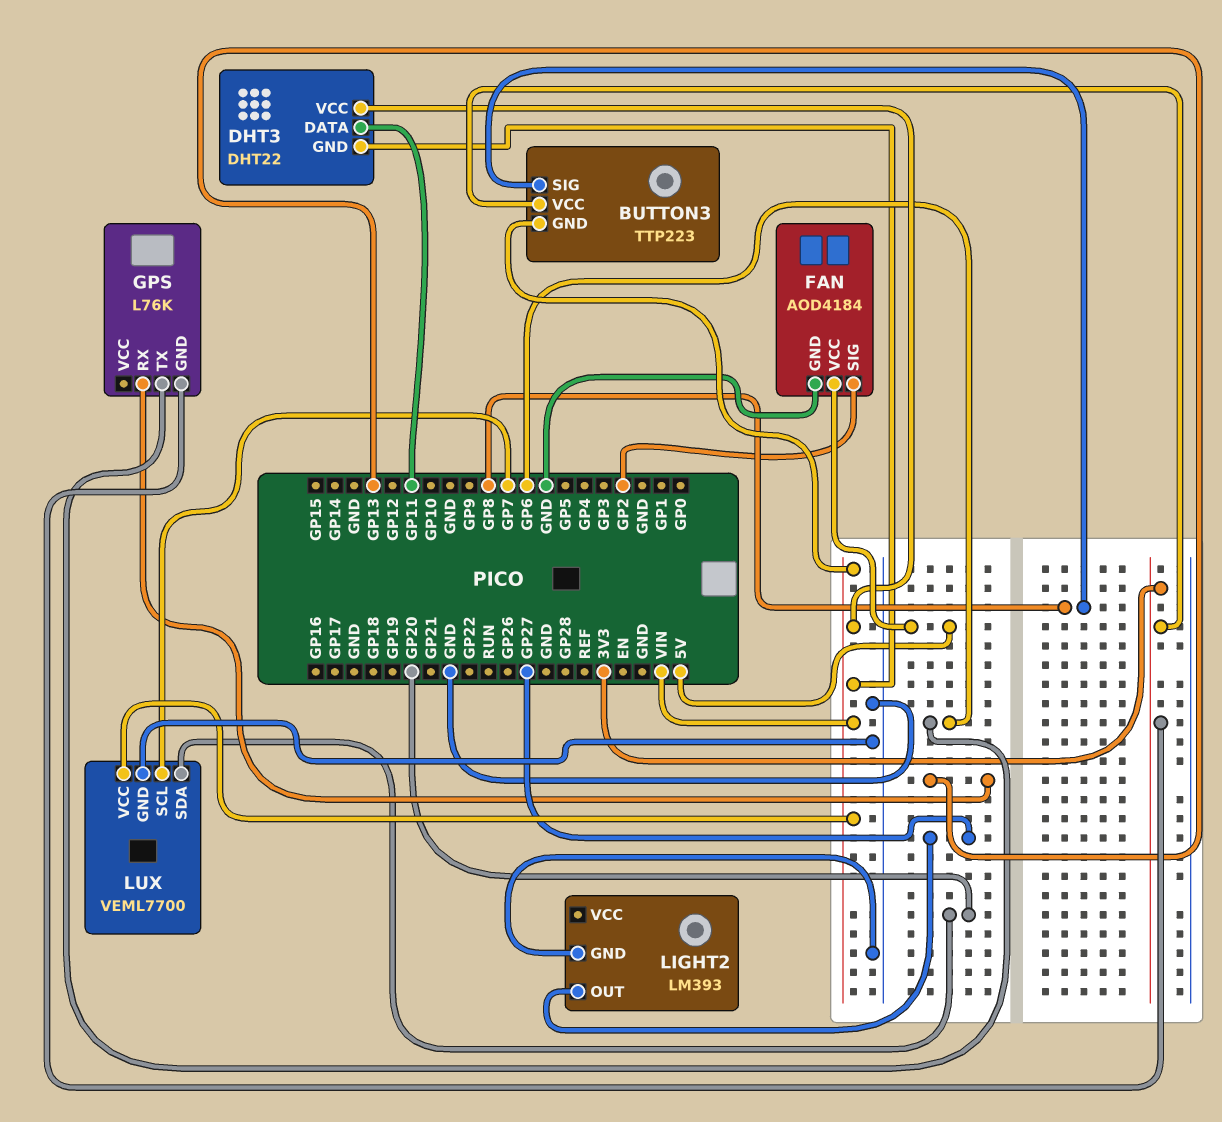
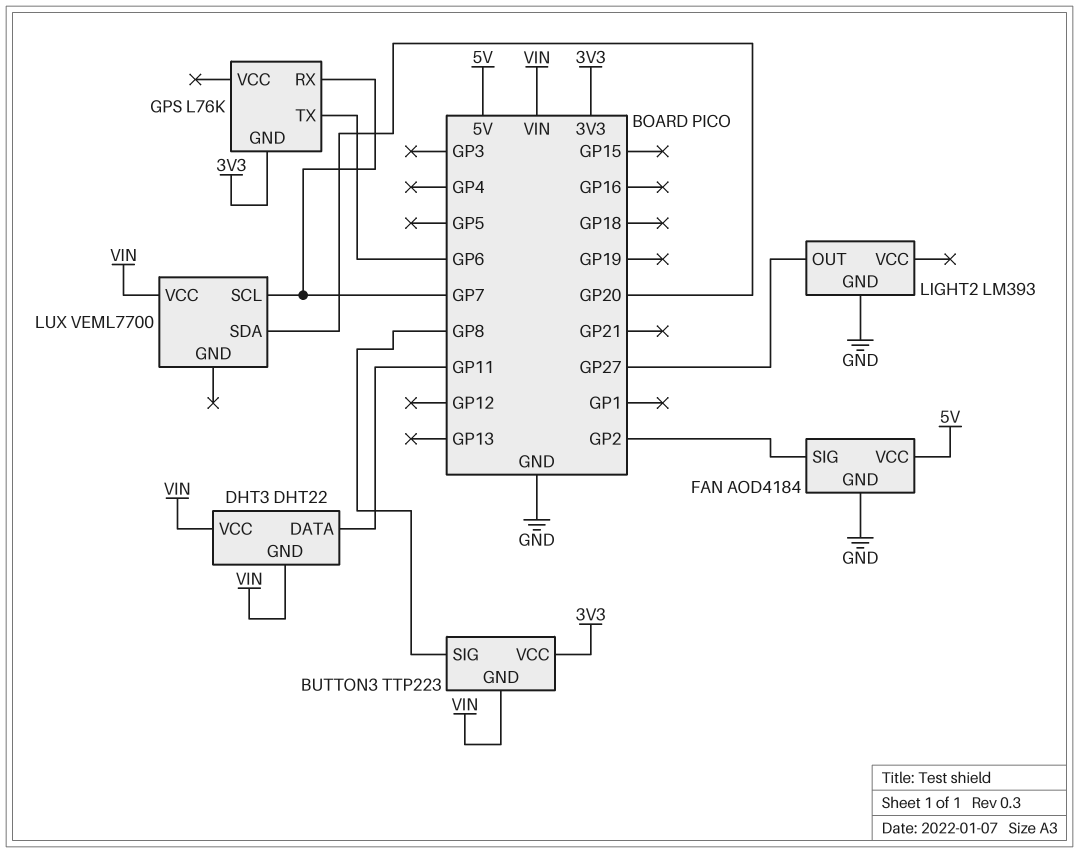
GPS pin RX: GP13 -> GP7
LUX pin GND: GND -> none

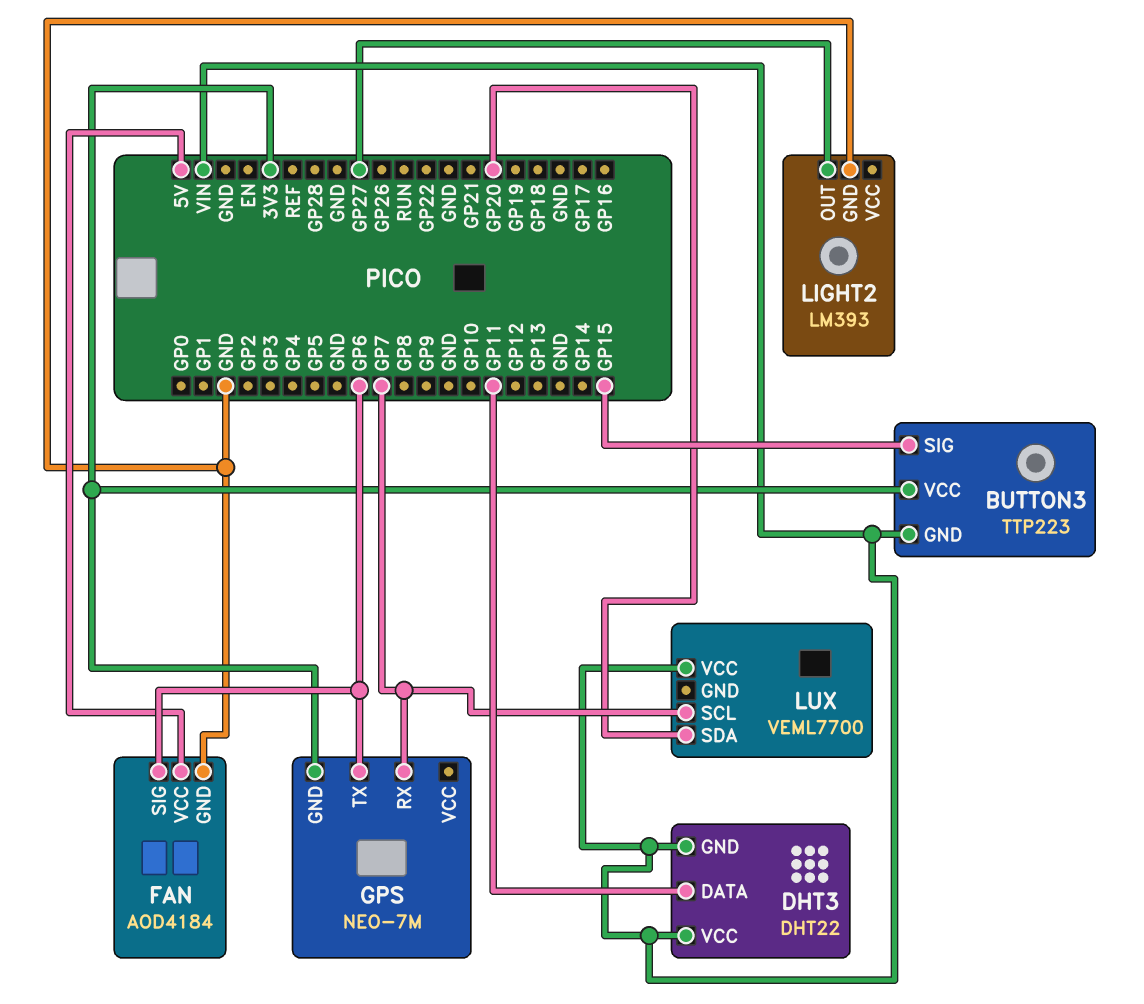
BUTTON3 pin SIG: GP8 -> GP15
FAN pin SIG: GP2 -> GP6
GPS: L76K -> NEO-7M

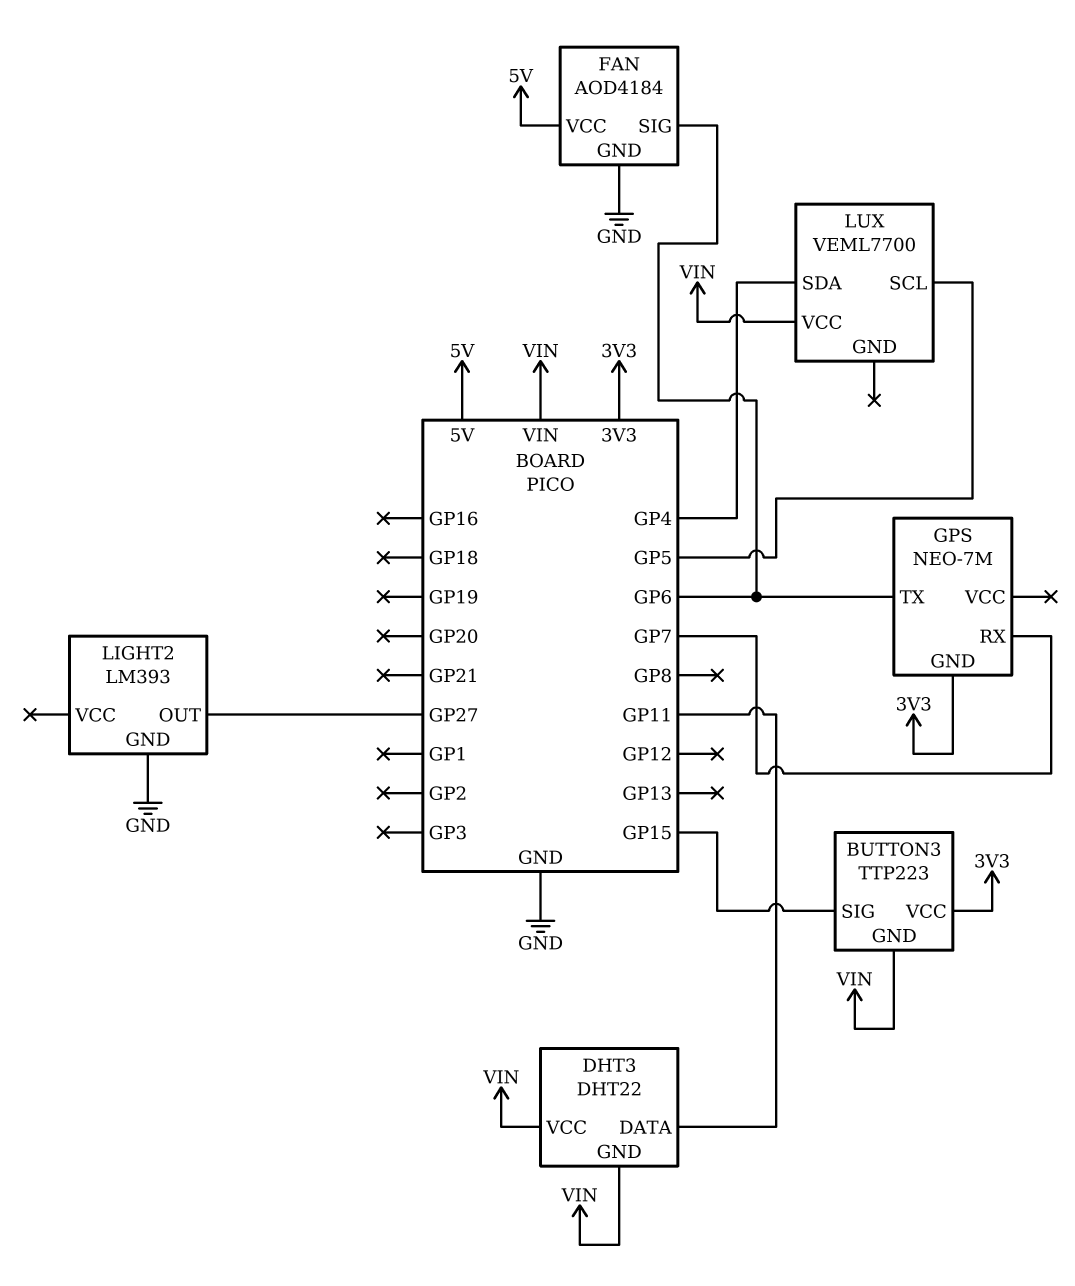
LUX pin SCL: GP7 -> GP5
LUX pin SDA: GP20 -> GP4

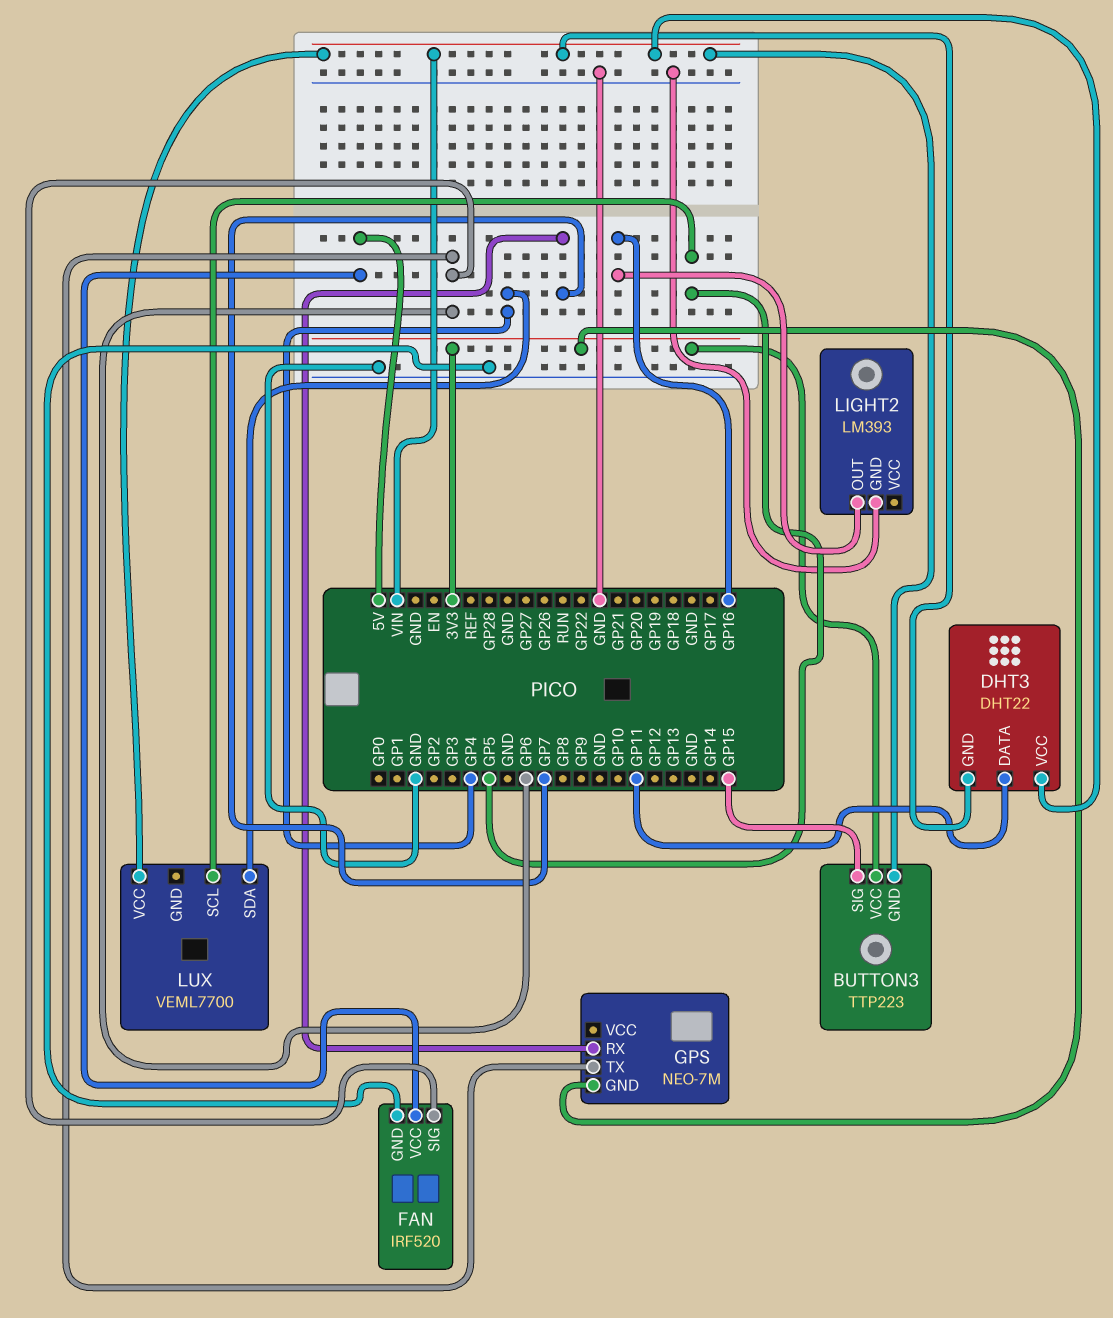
FAN: AOD4184 -> IRF520
LIGHT2 pin OUT: GP27 -> GP16

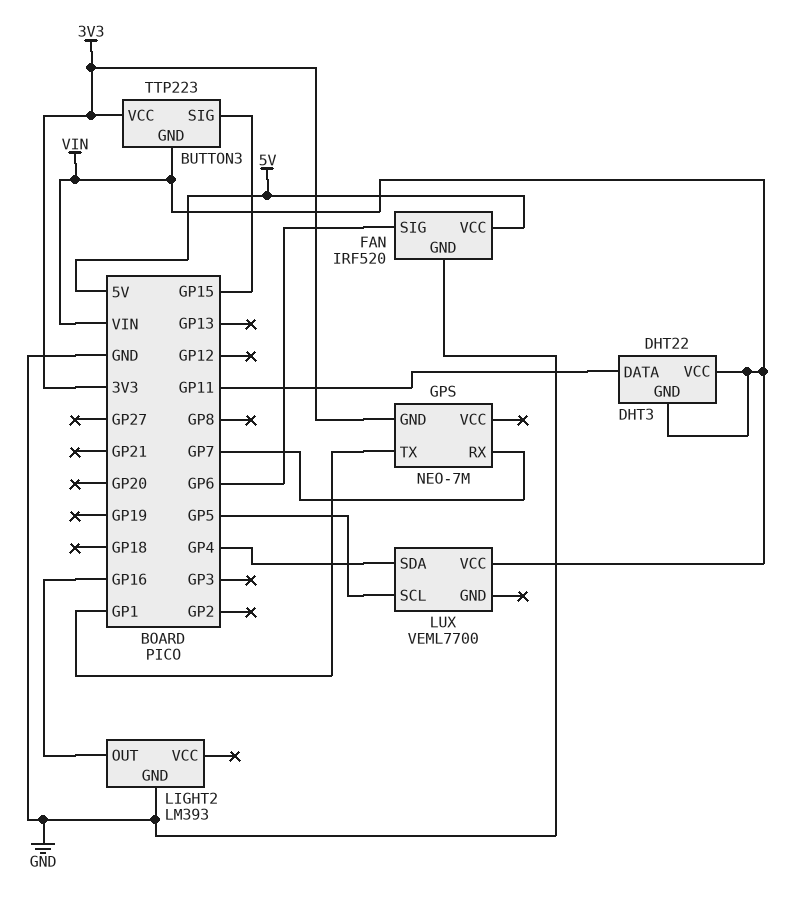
GPS pin TX: GP6 -> GP1

